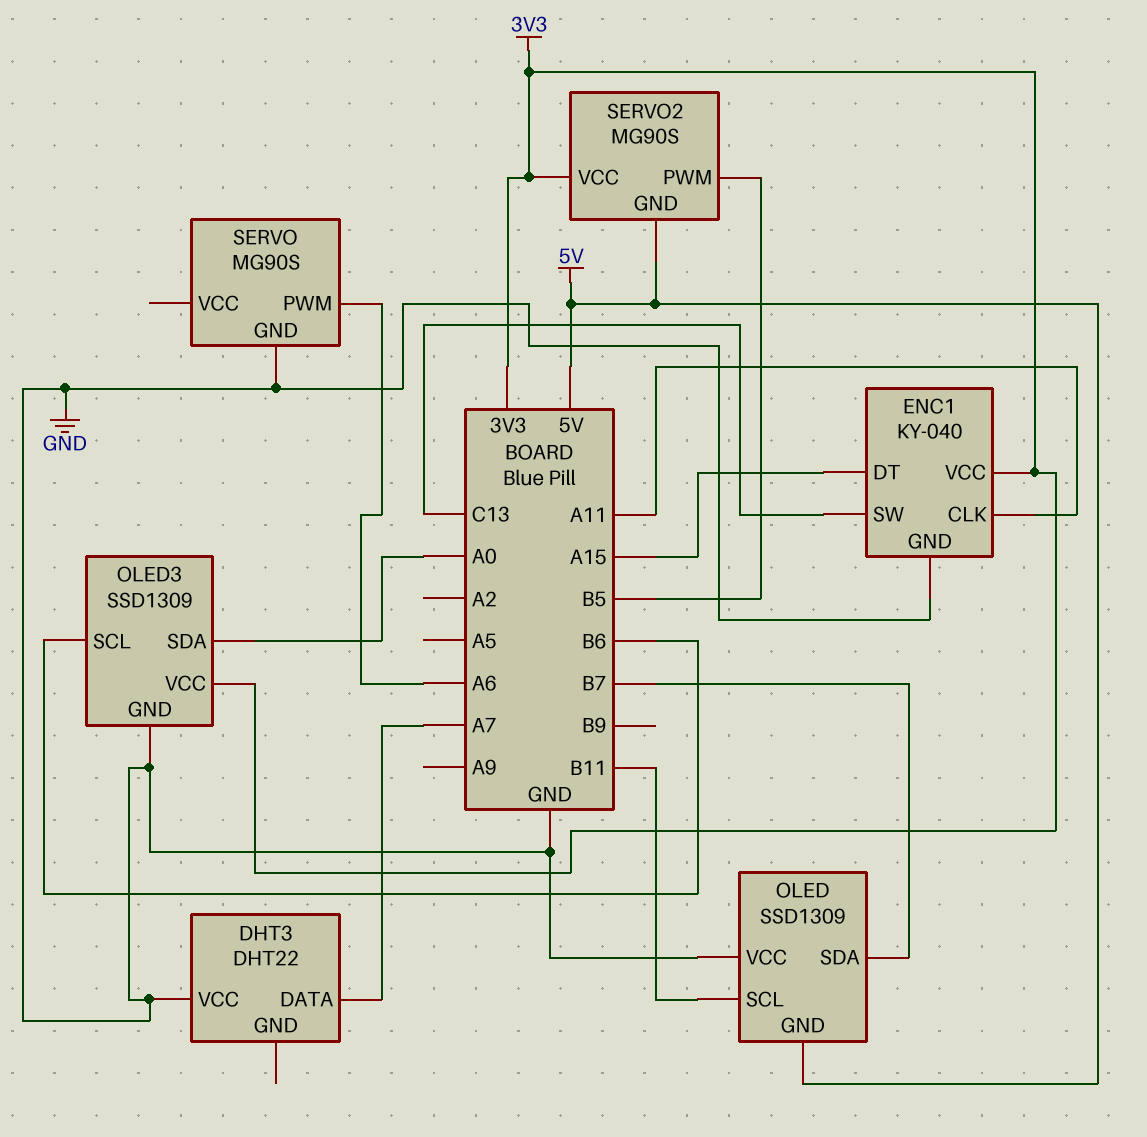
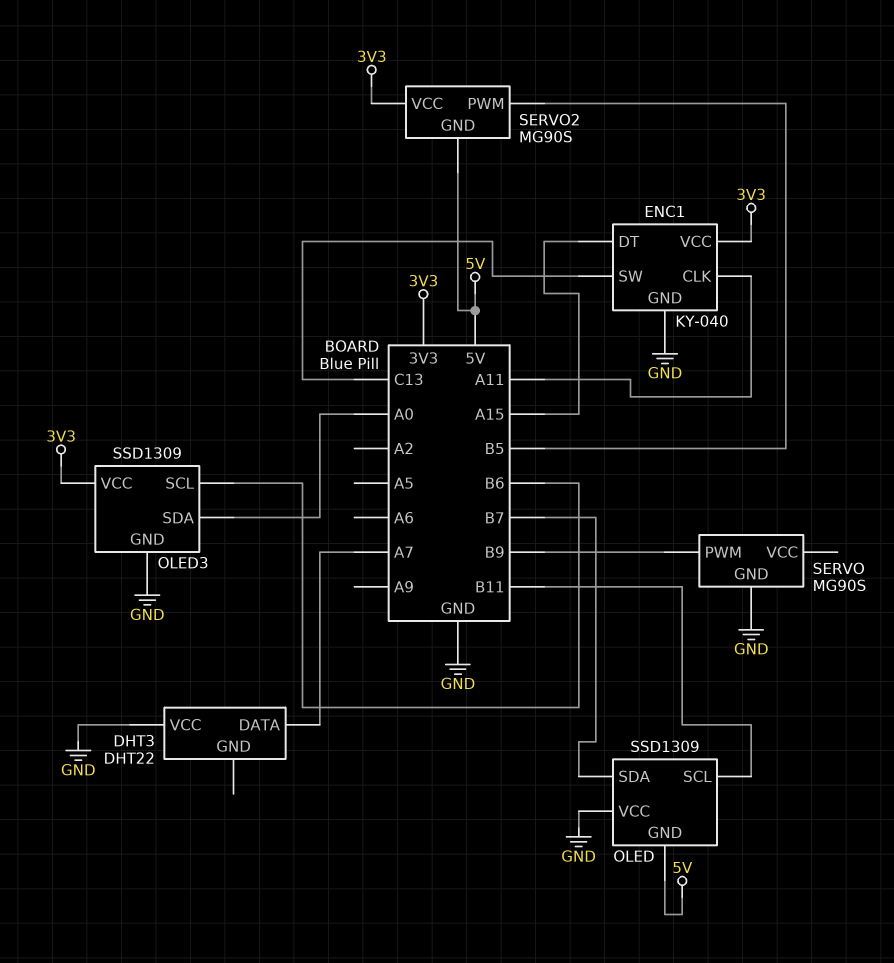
SERVO pin PWM: A6 -> B9

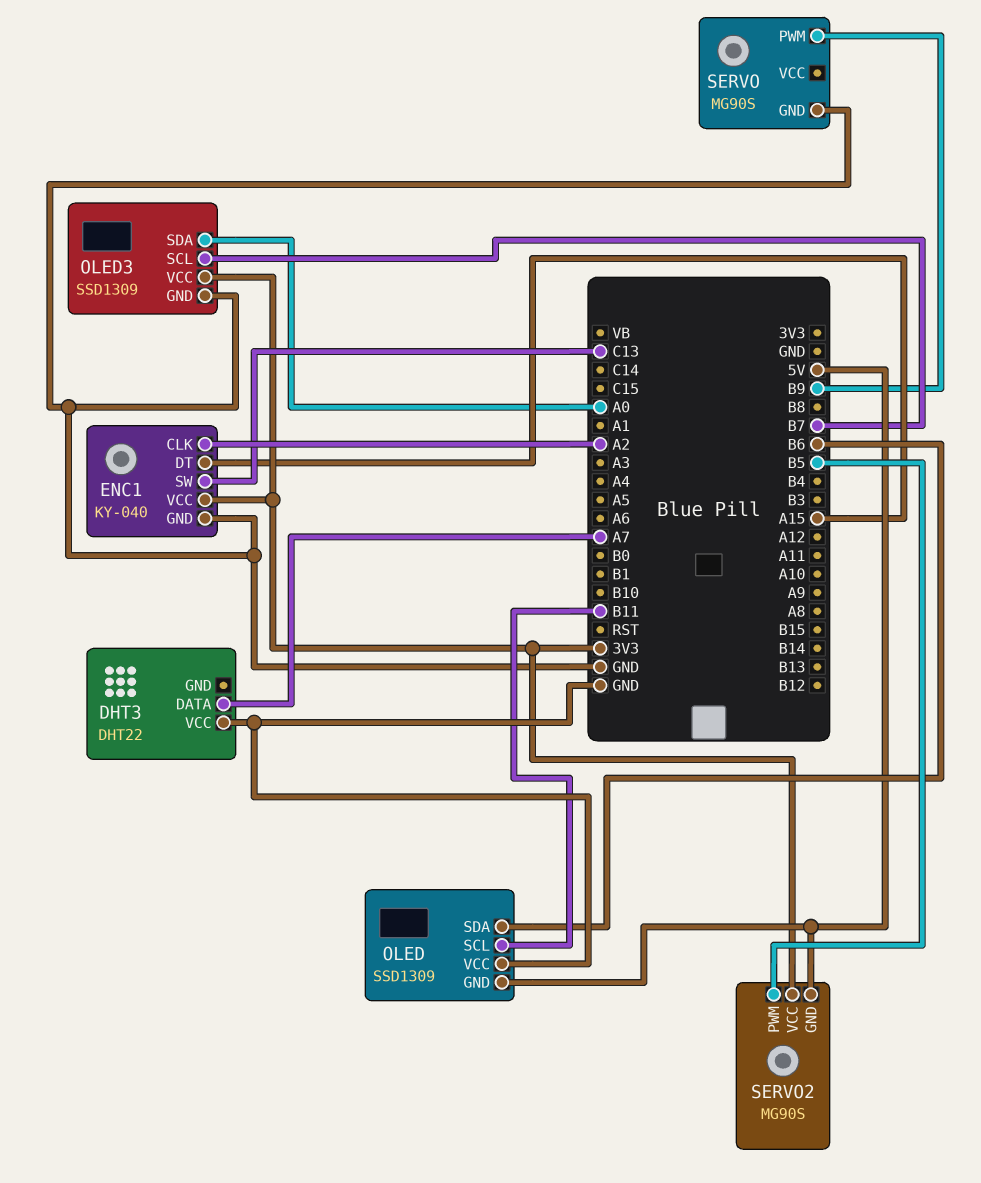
ENC1 pin CLK: A11 -> A2
OLED pin SDA: B7 -> B6
OLED3 pin SCL: B6 -> B7

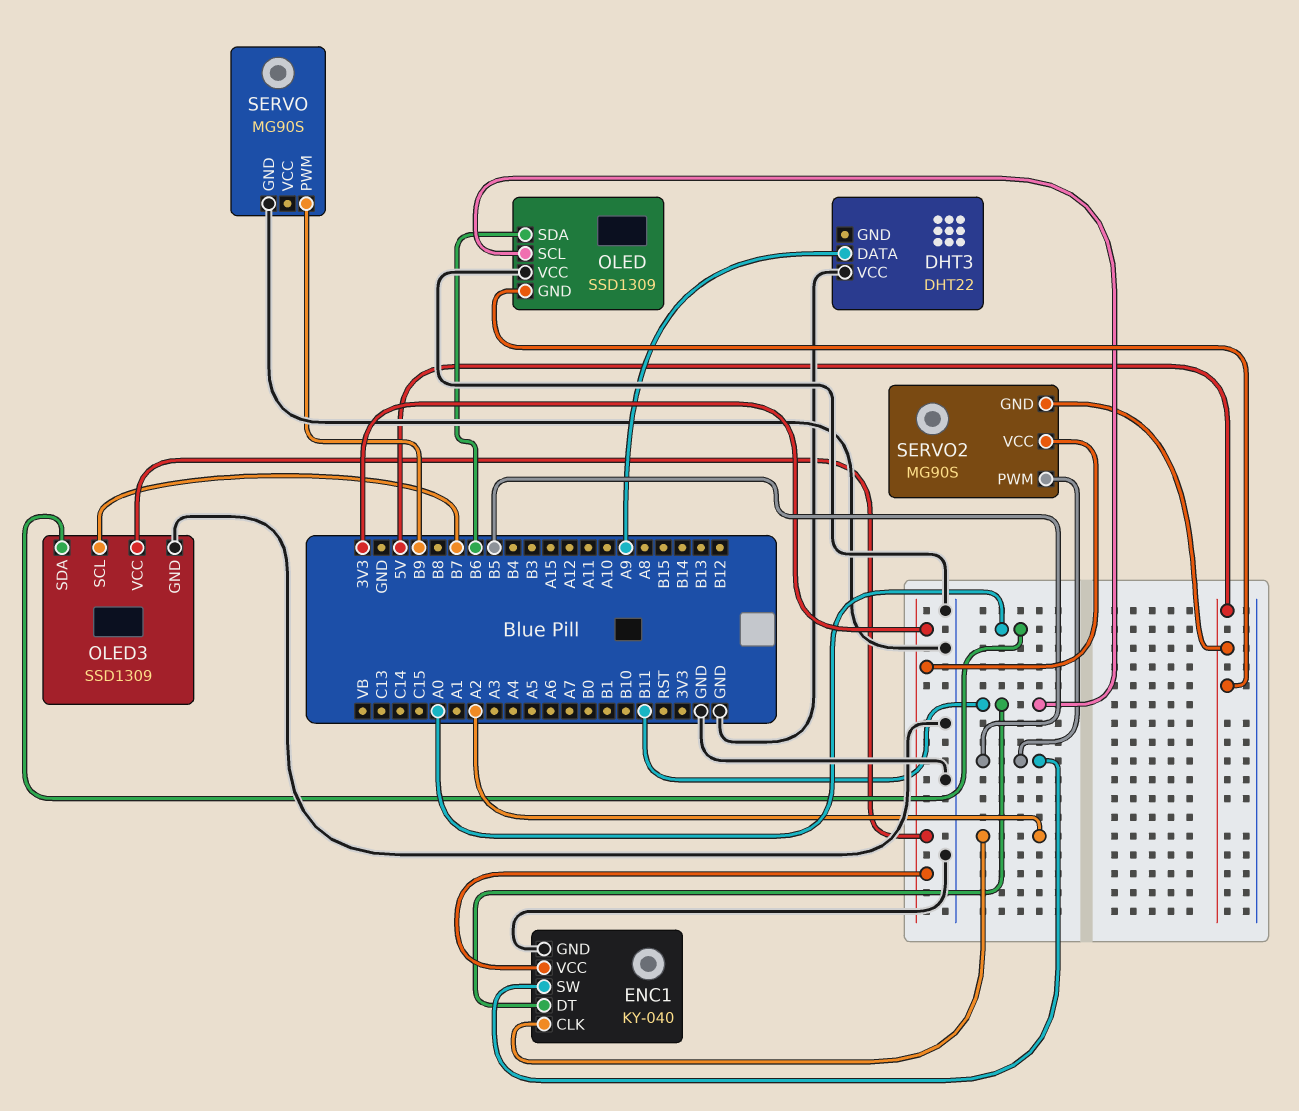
DHT3 pin DATA: A7 -> A9
ENC1 pin DT: A15 -> B11
ENC1 pin SW: C13 -> B5

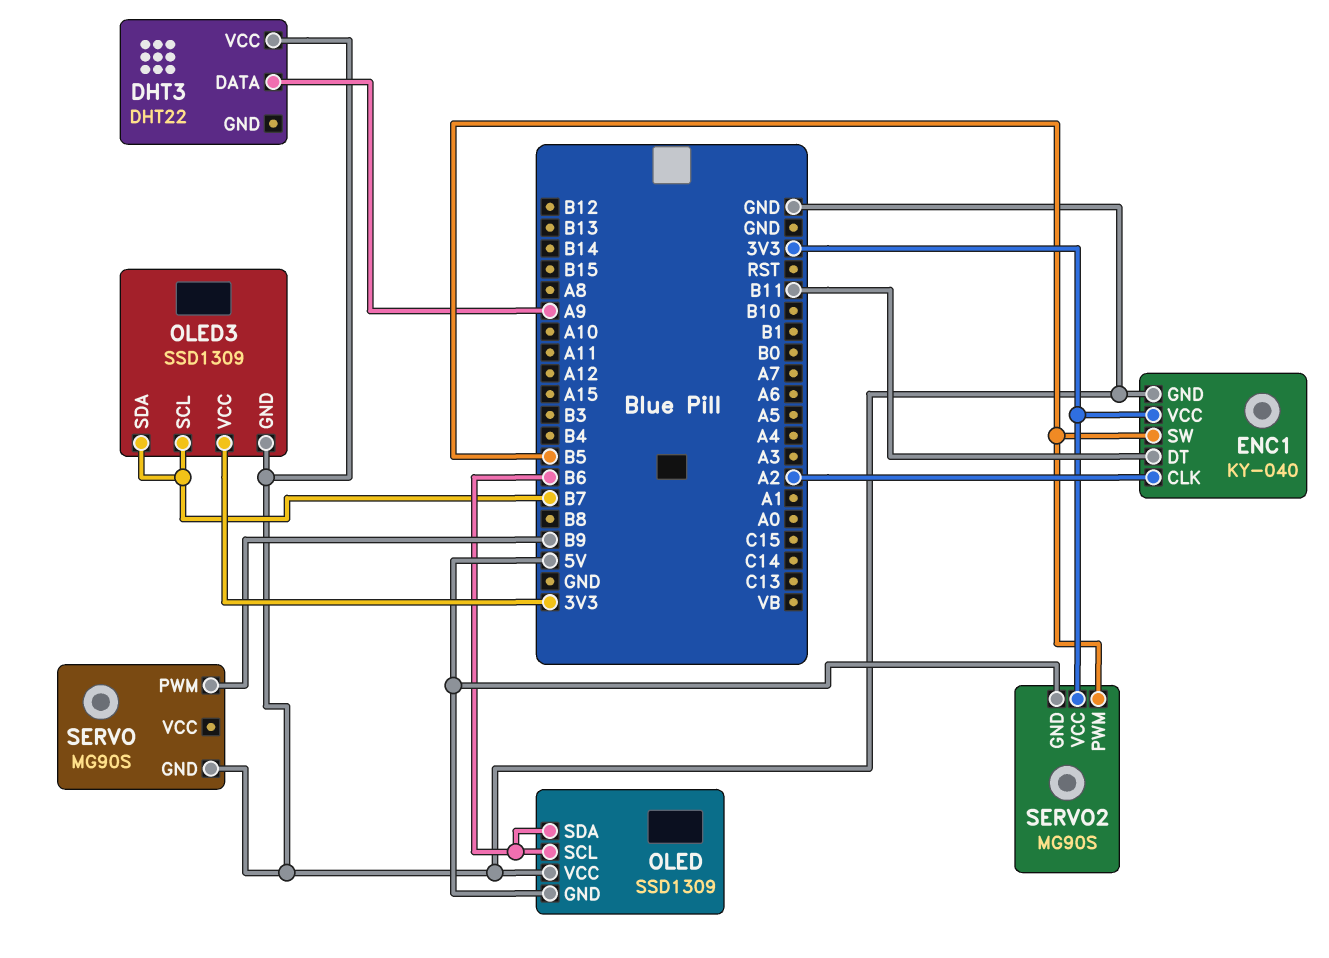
OLED pin SCL: B11 -> B6
OLED3 pin SDA: A0 -> B7

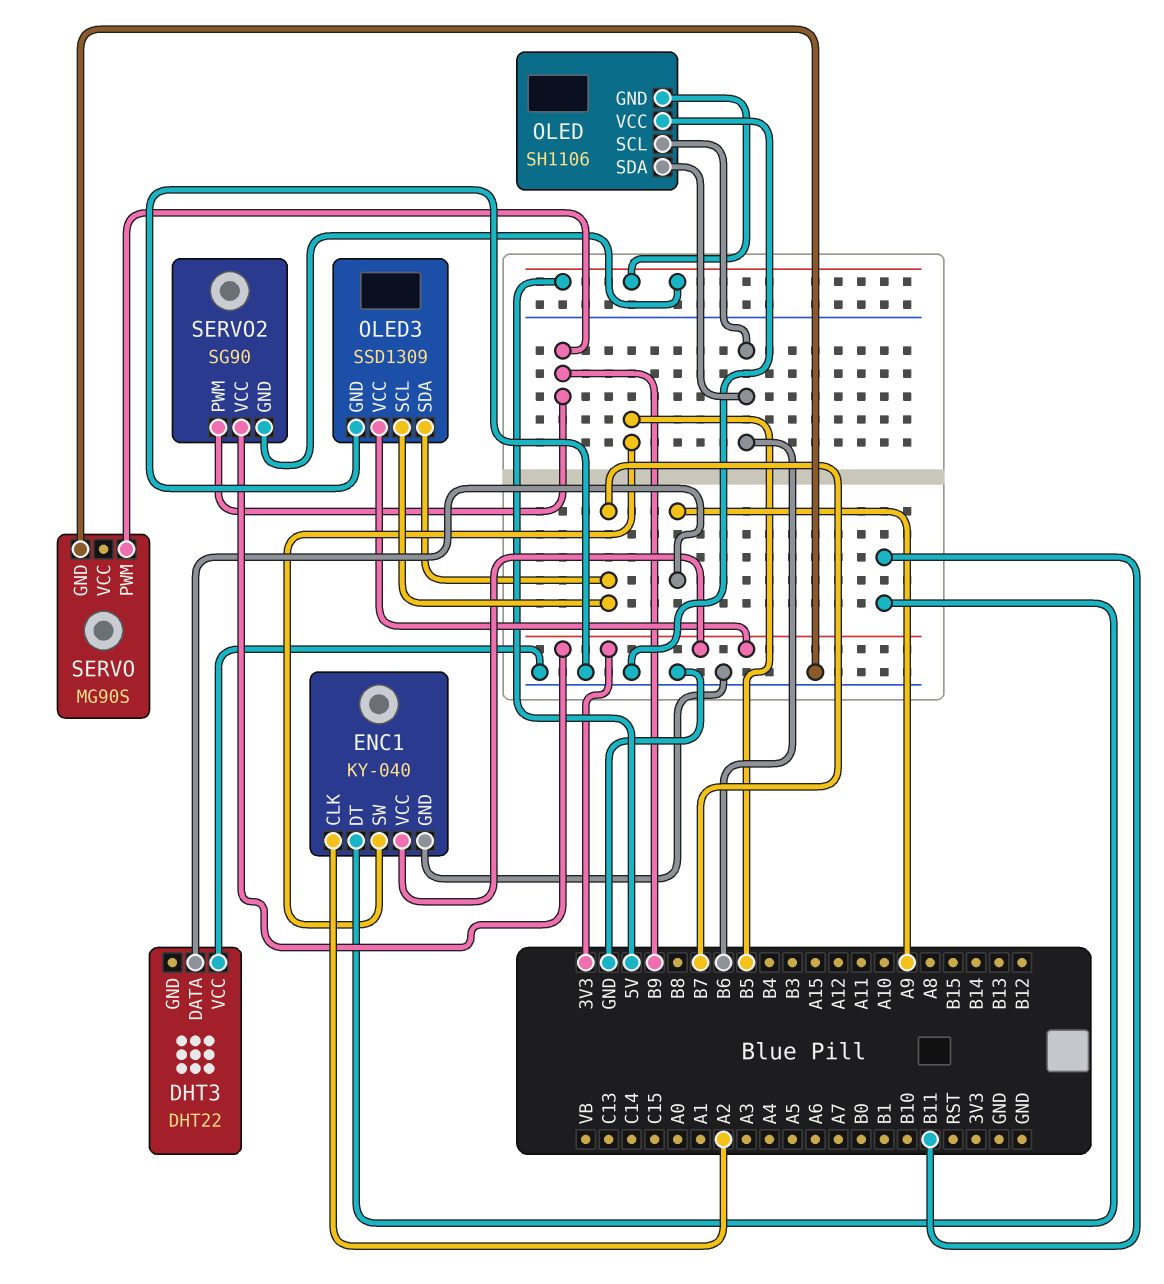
OLED: SSD1309 -> SH1106
SERVO2: MG90S -> SG90
SERVO2 pin PWM: B5 -> B9

